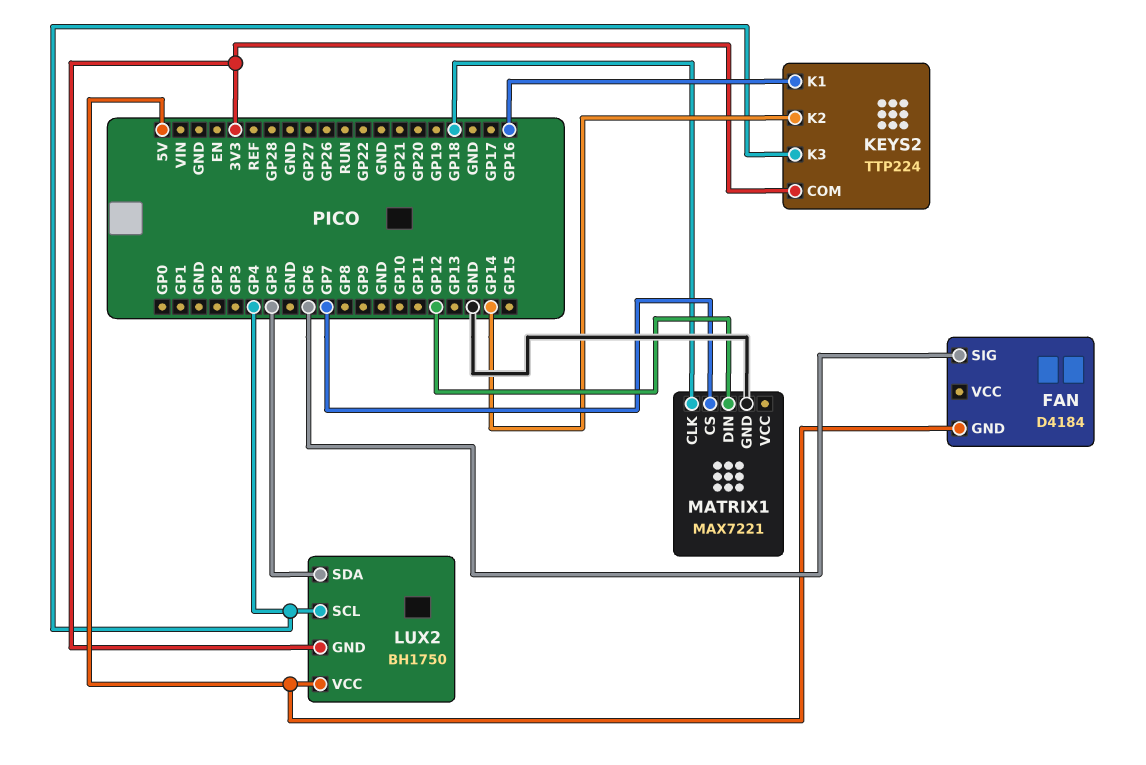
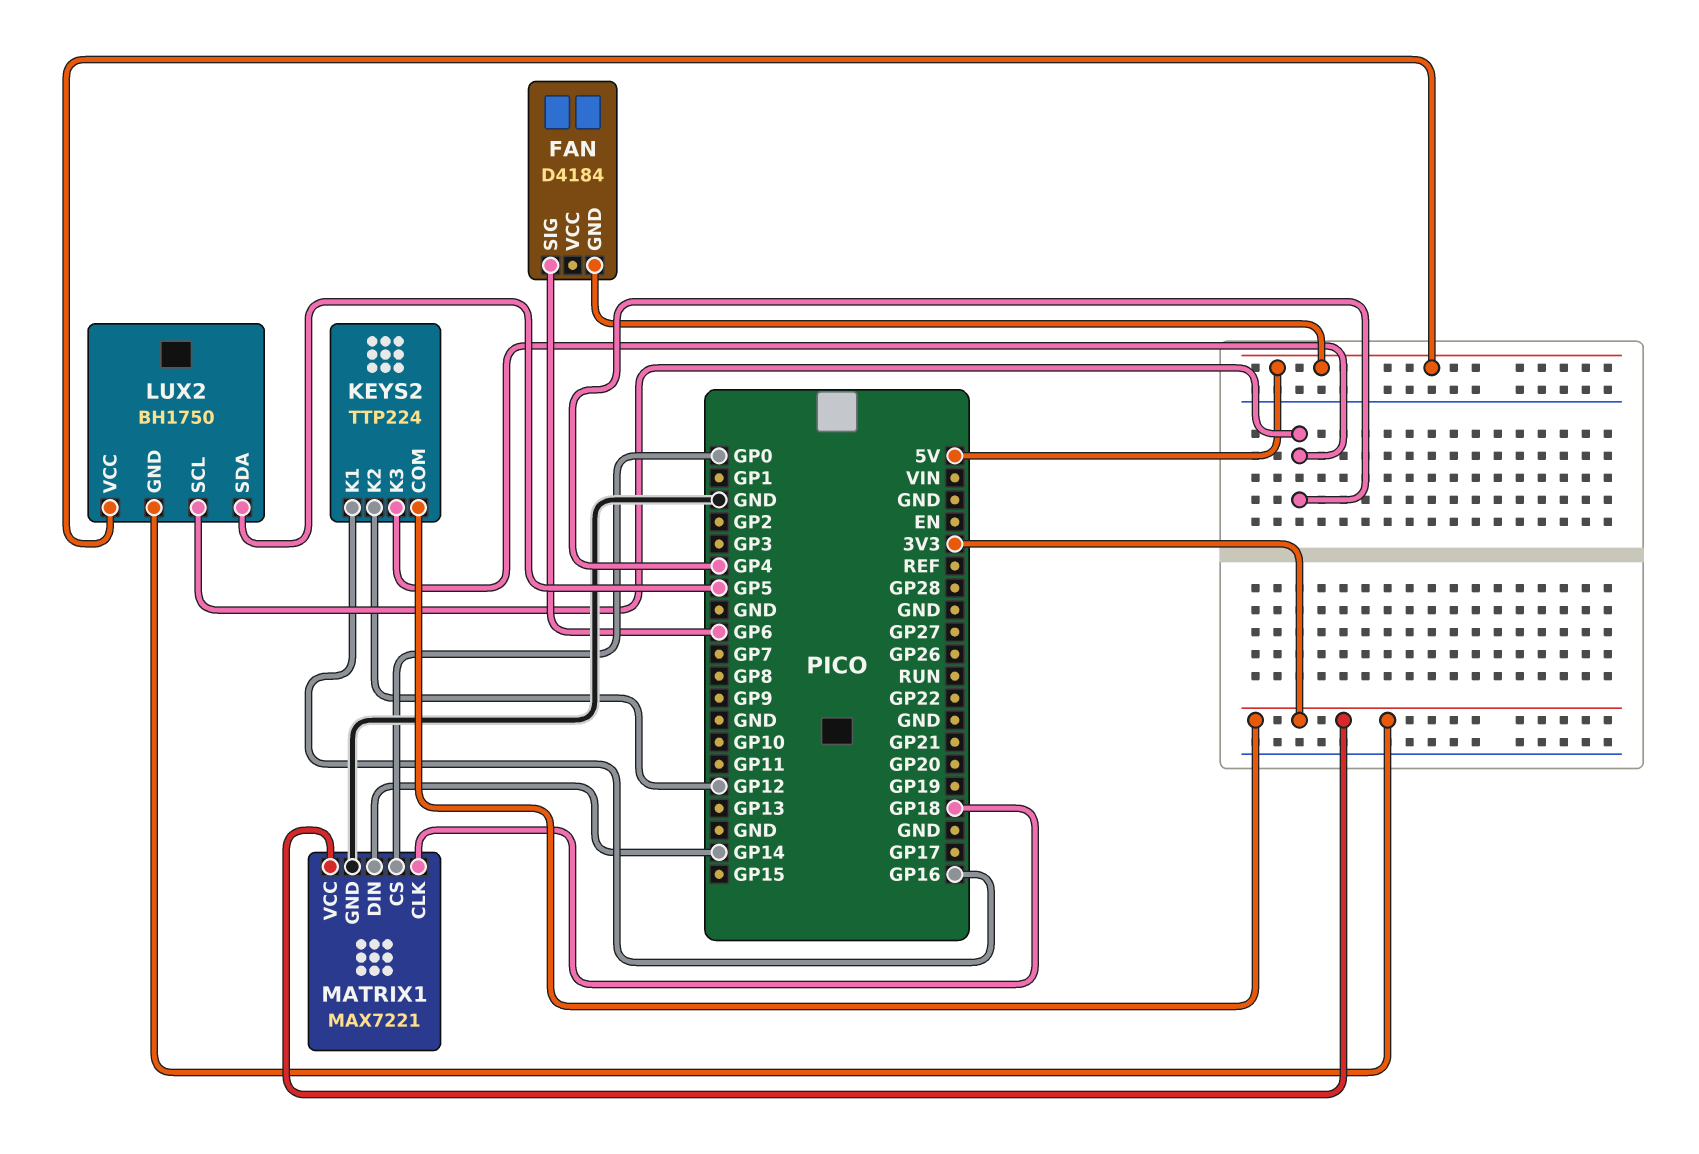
KEYS2 pin K2: GP14 -> GP12
MATRIX1 pin CS: GP7 -> GP0
MATRIX1 pin DIN: GP12 -> GP14
MATRIX1 pin VCC: none -> 3V3

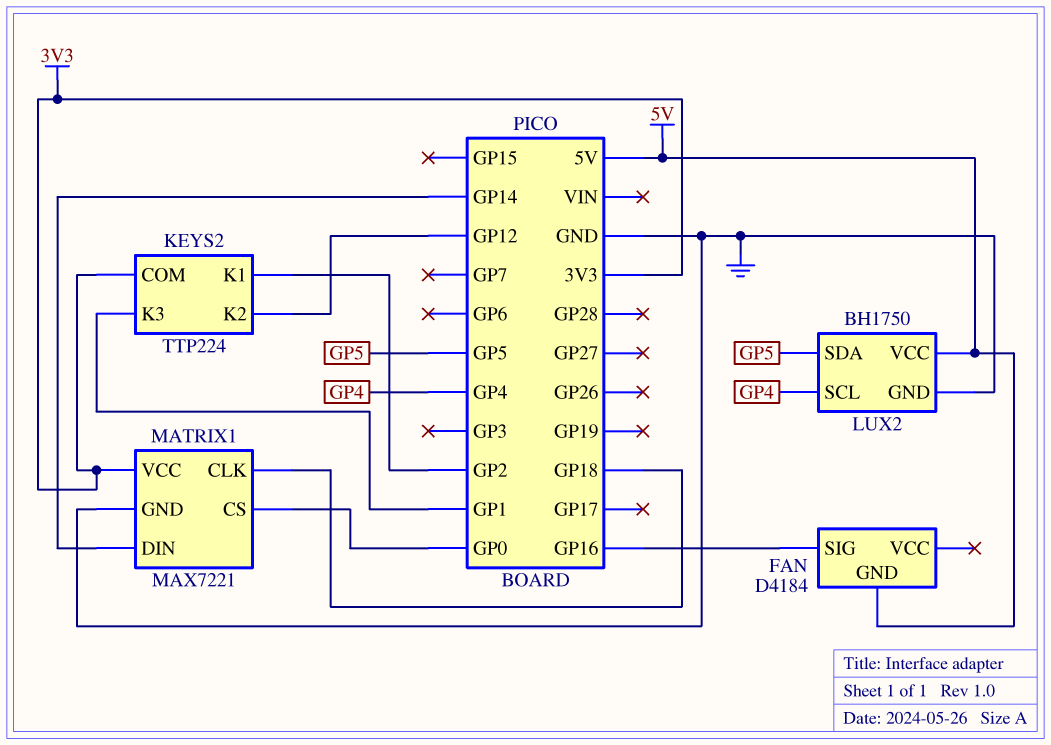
FAN pin SIG: GP6 -> GP16
KEYS2 pin K1: GP16 -> GP2
KEYS2 pin K3: GP4 -> GP1
LUX2 pin GND: 3V3 -> GND

